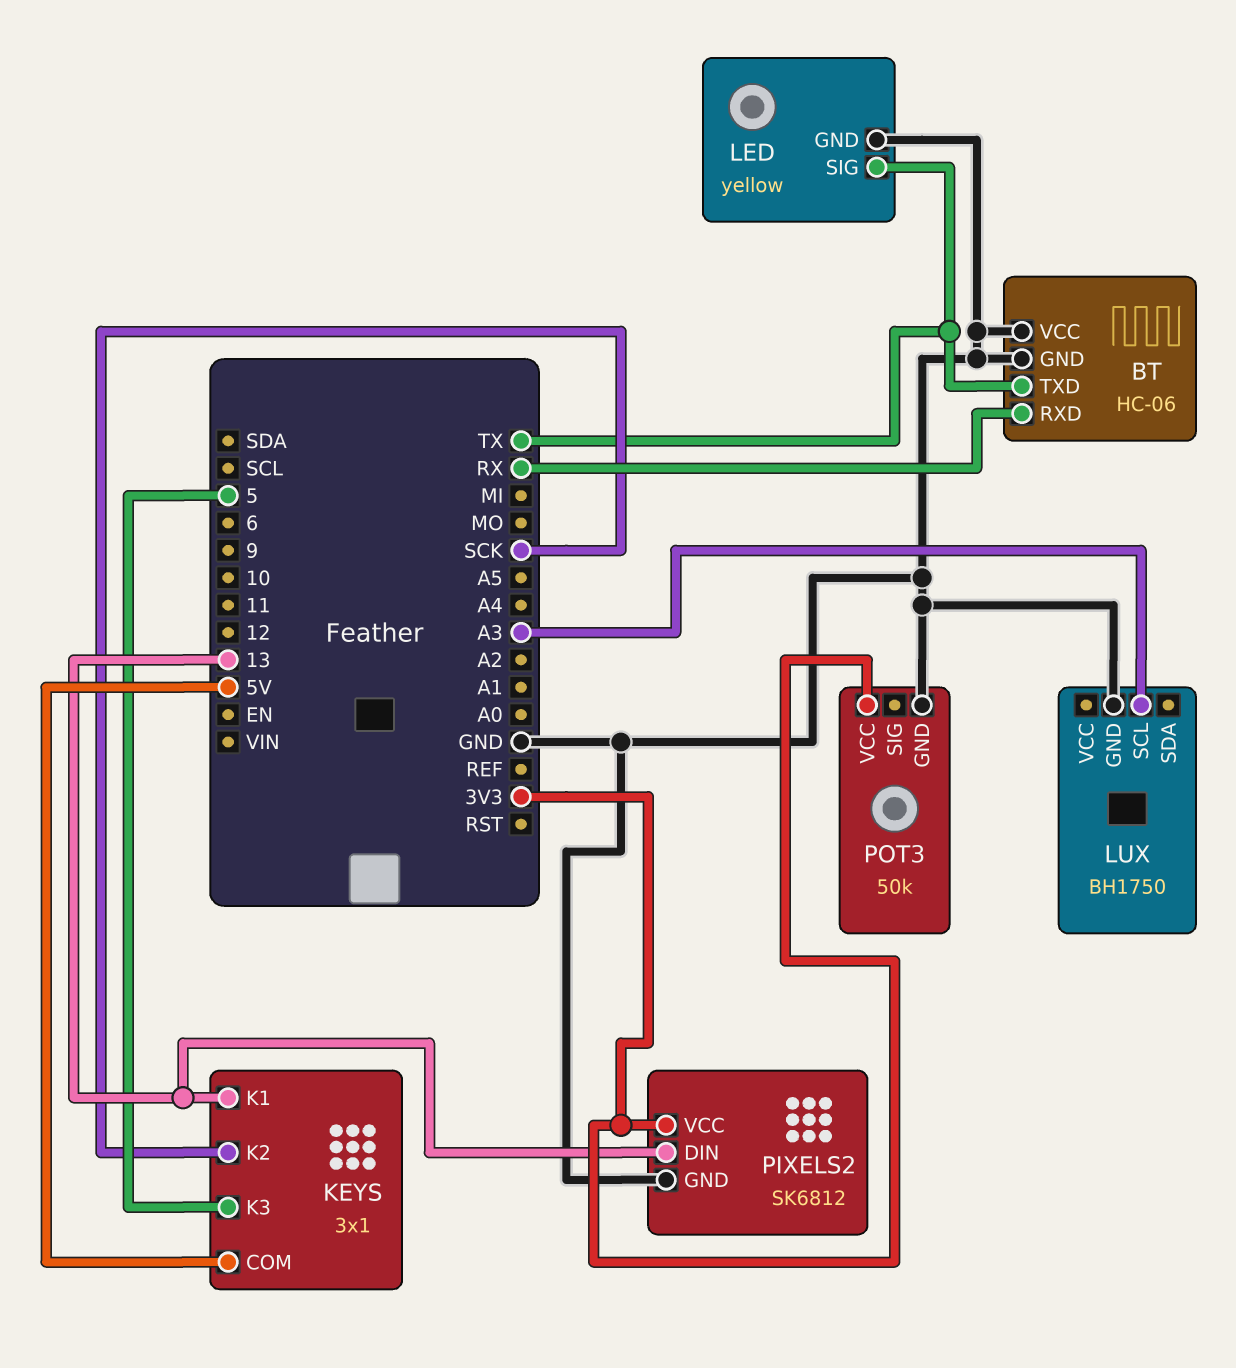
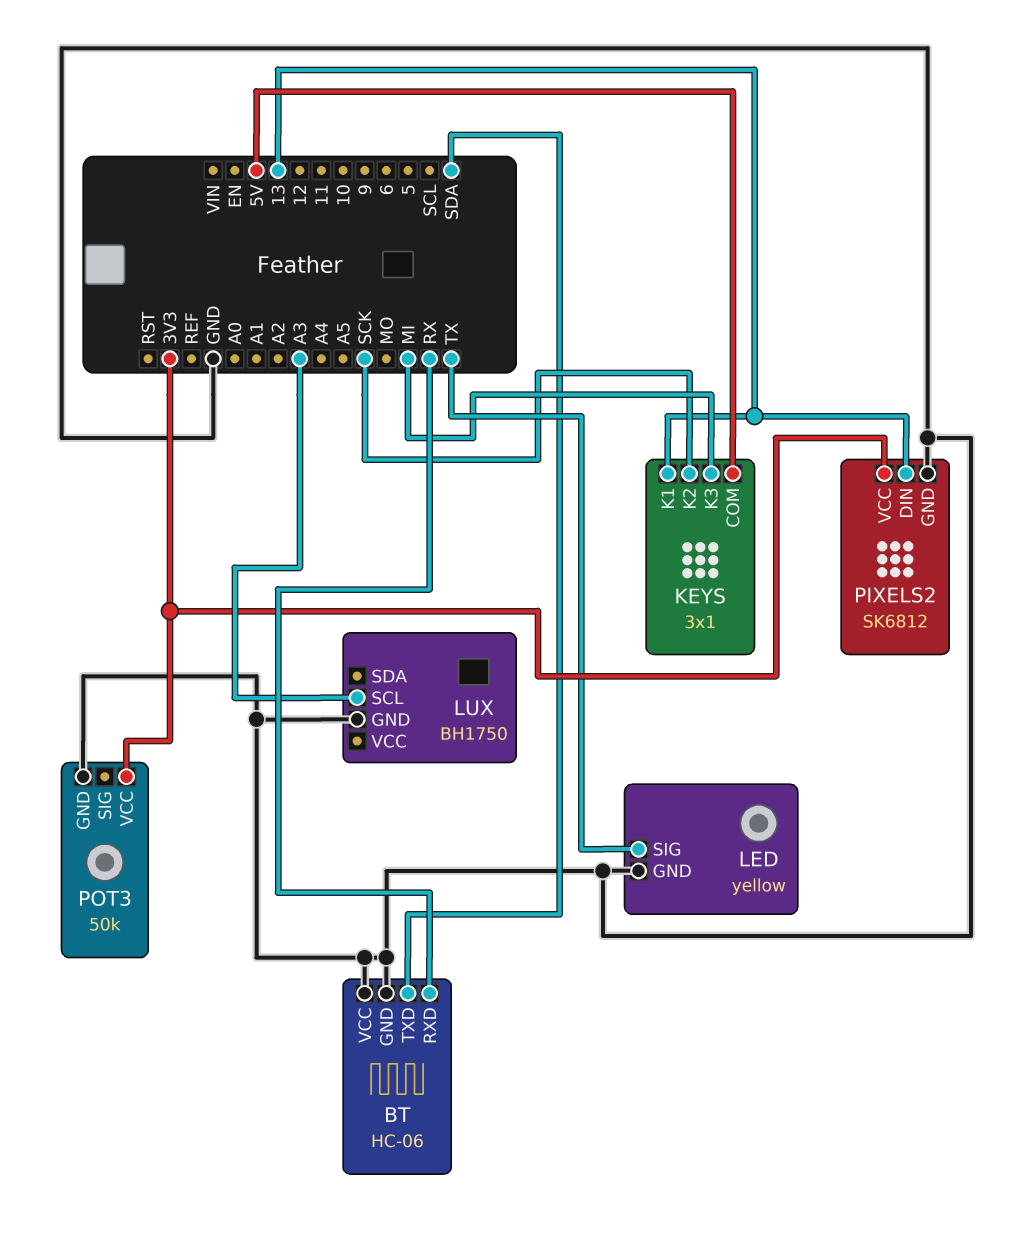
BT pin TXD: TX -> SDA
KEYS pin K3: 5 -> MI

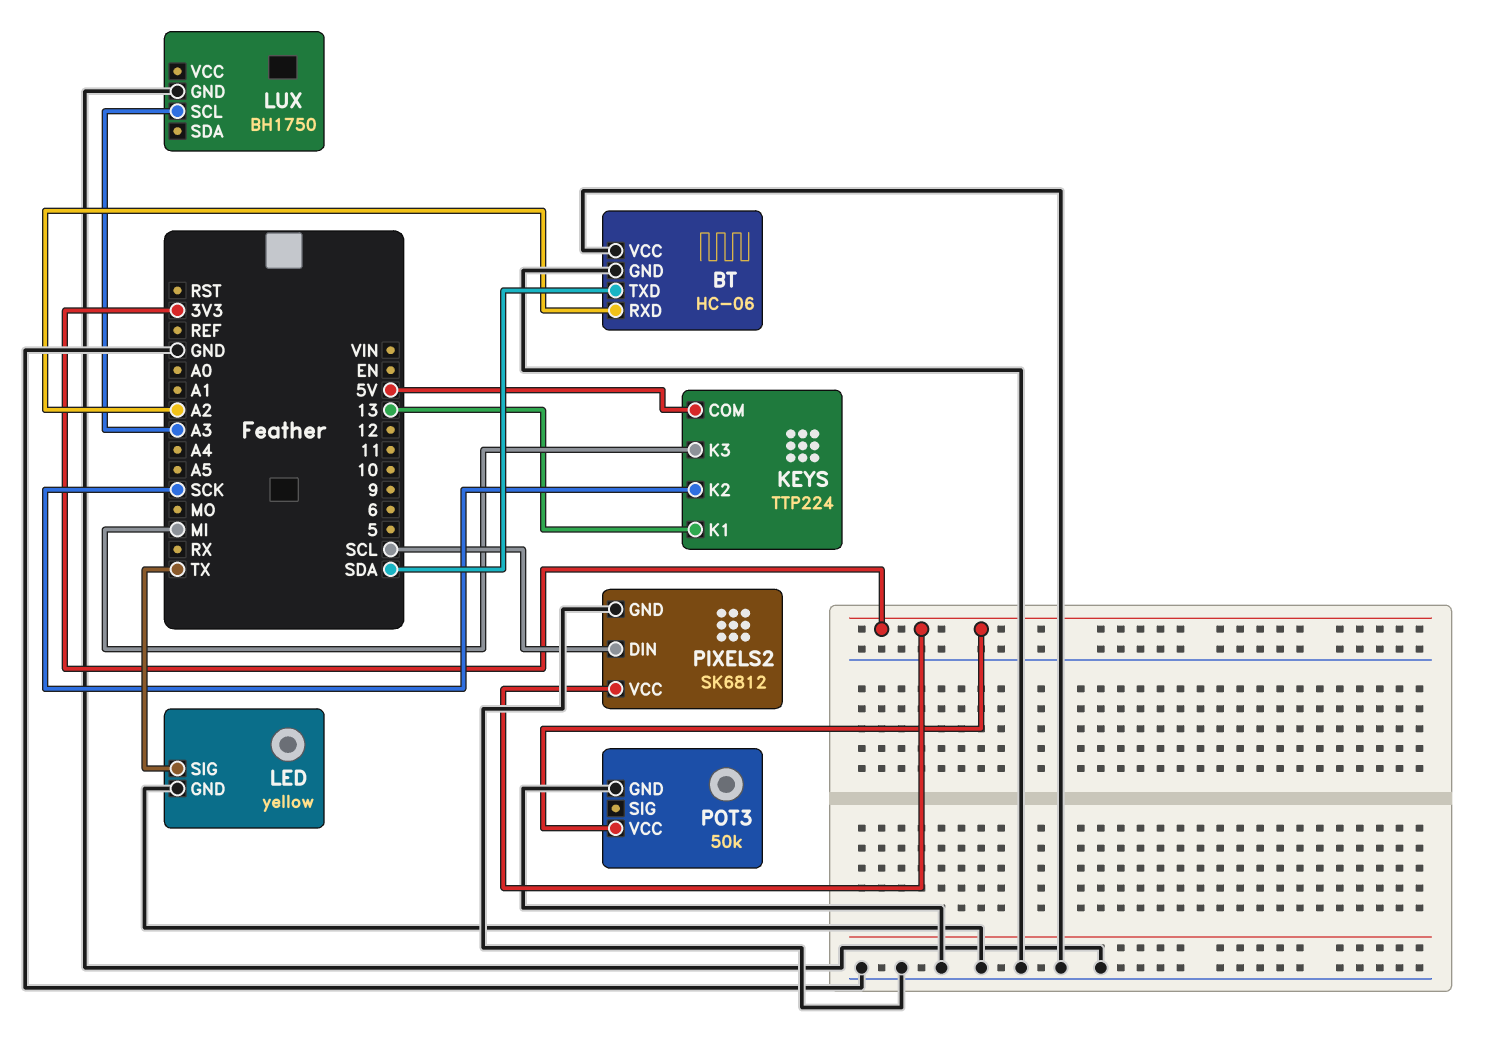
BT pin RXD: RX -> A2
KEYS: 3x1 -> TTP224
PIXELS2 pin DIN: 13 -> SCL

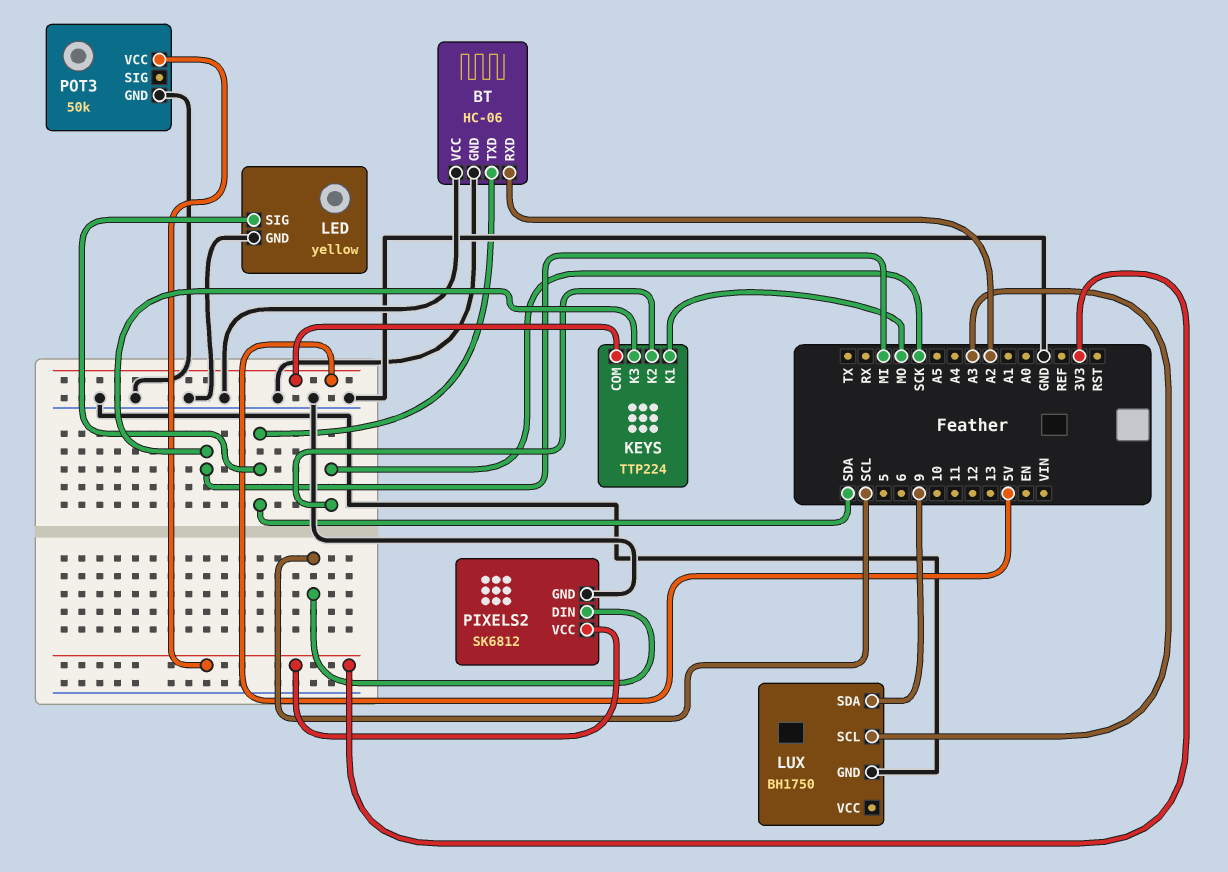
KEYS pin K1: 13 -> MO
LED pin SIG: TX -> SDA
LUX pin SDA: none -> 9

